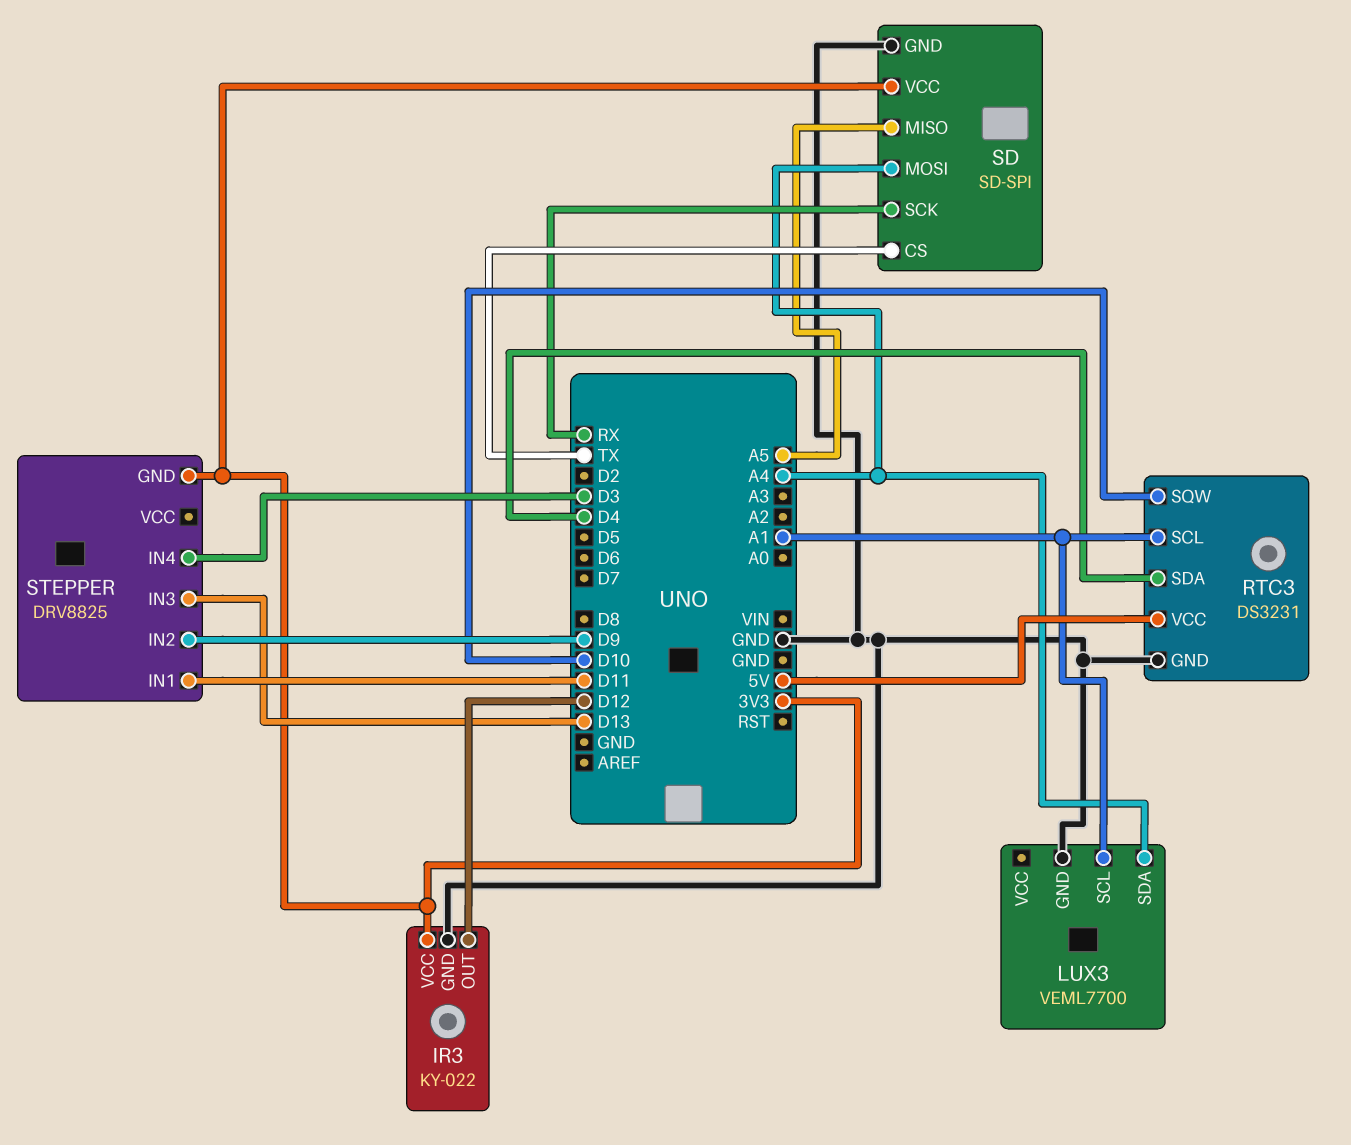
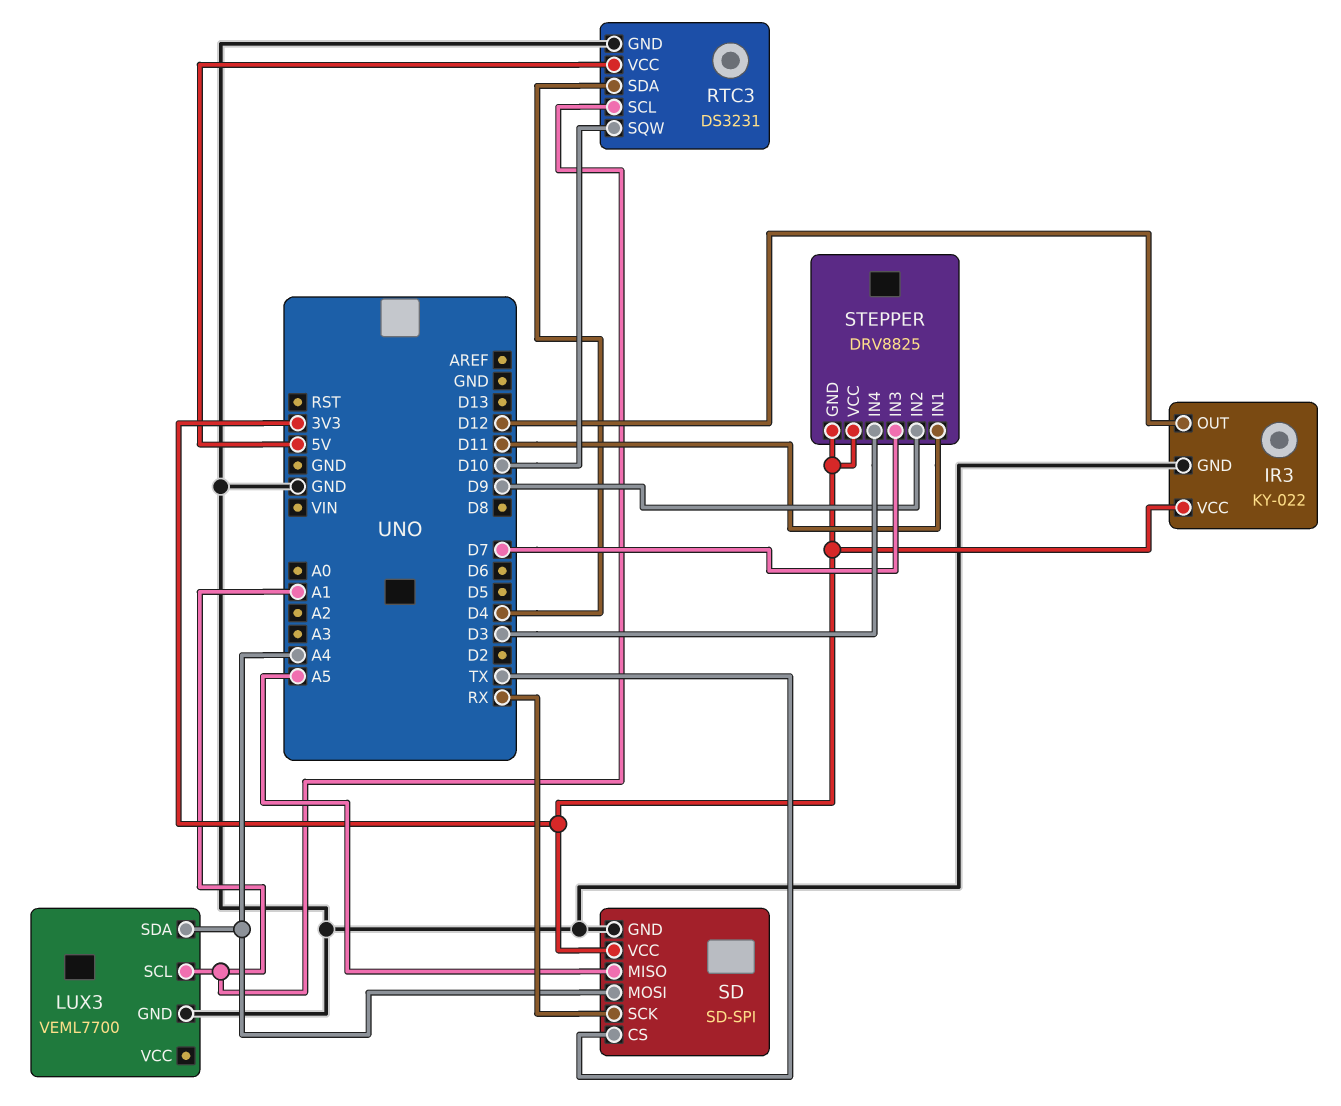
STEPPER pin IN3: D13 -> D7
STEPPER pin VCC: none -> 3V3

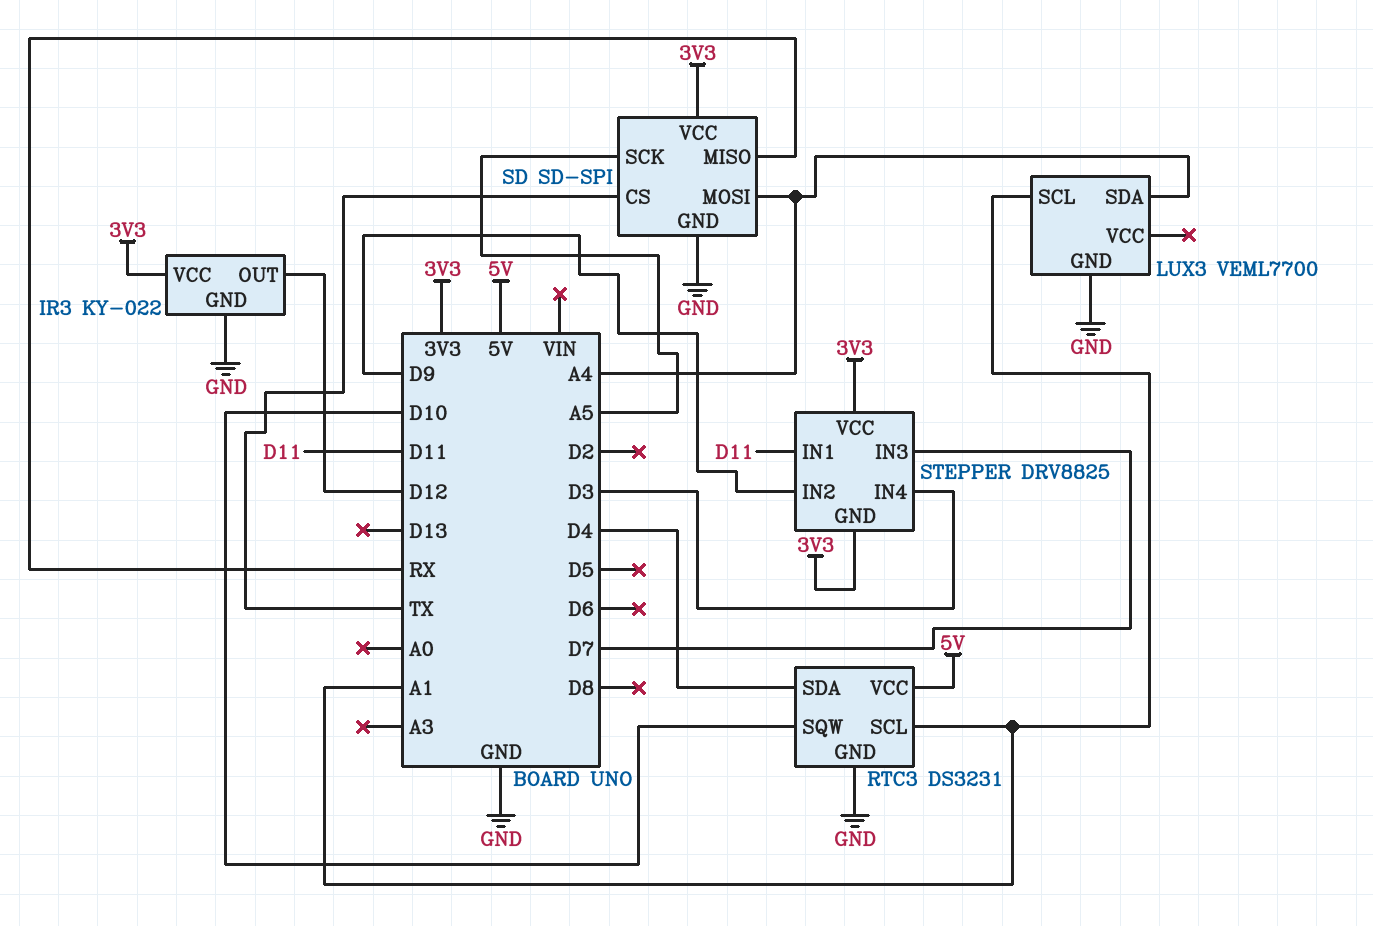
SD pin MISO: A5 -> RX
SD pin SCK: RX -> A5

